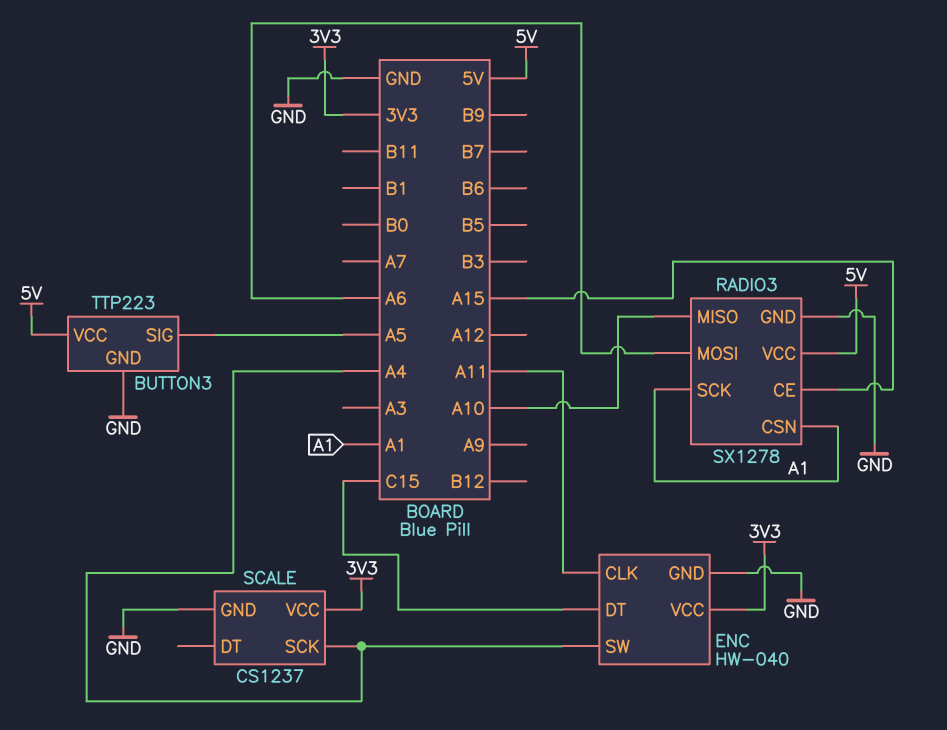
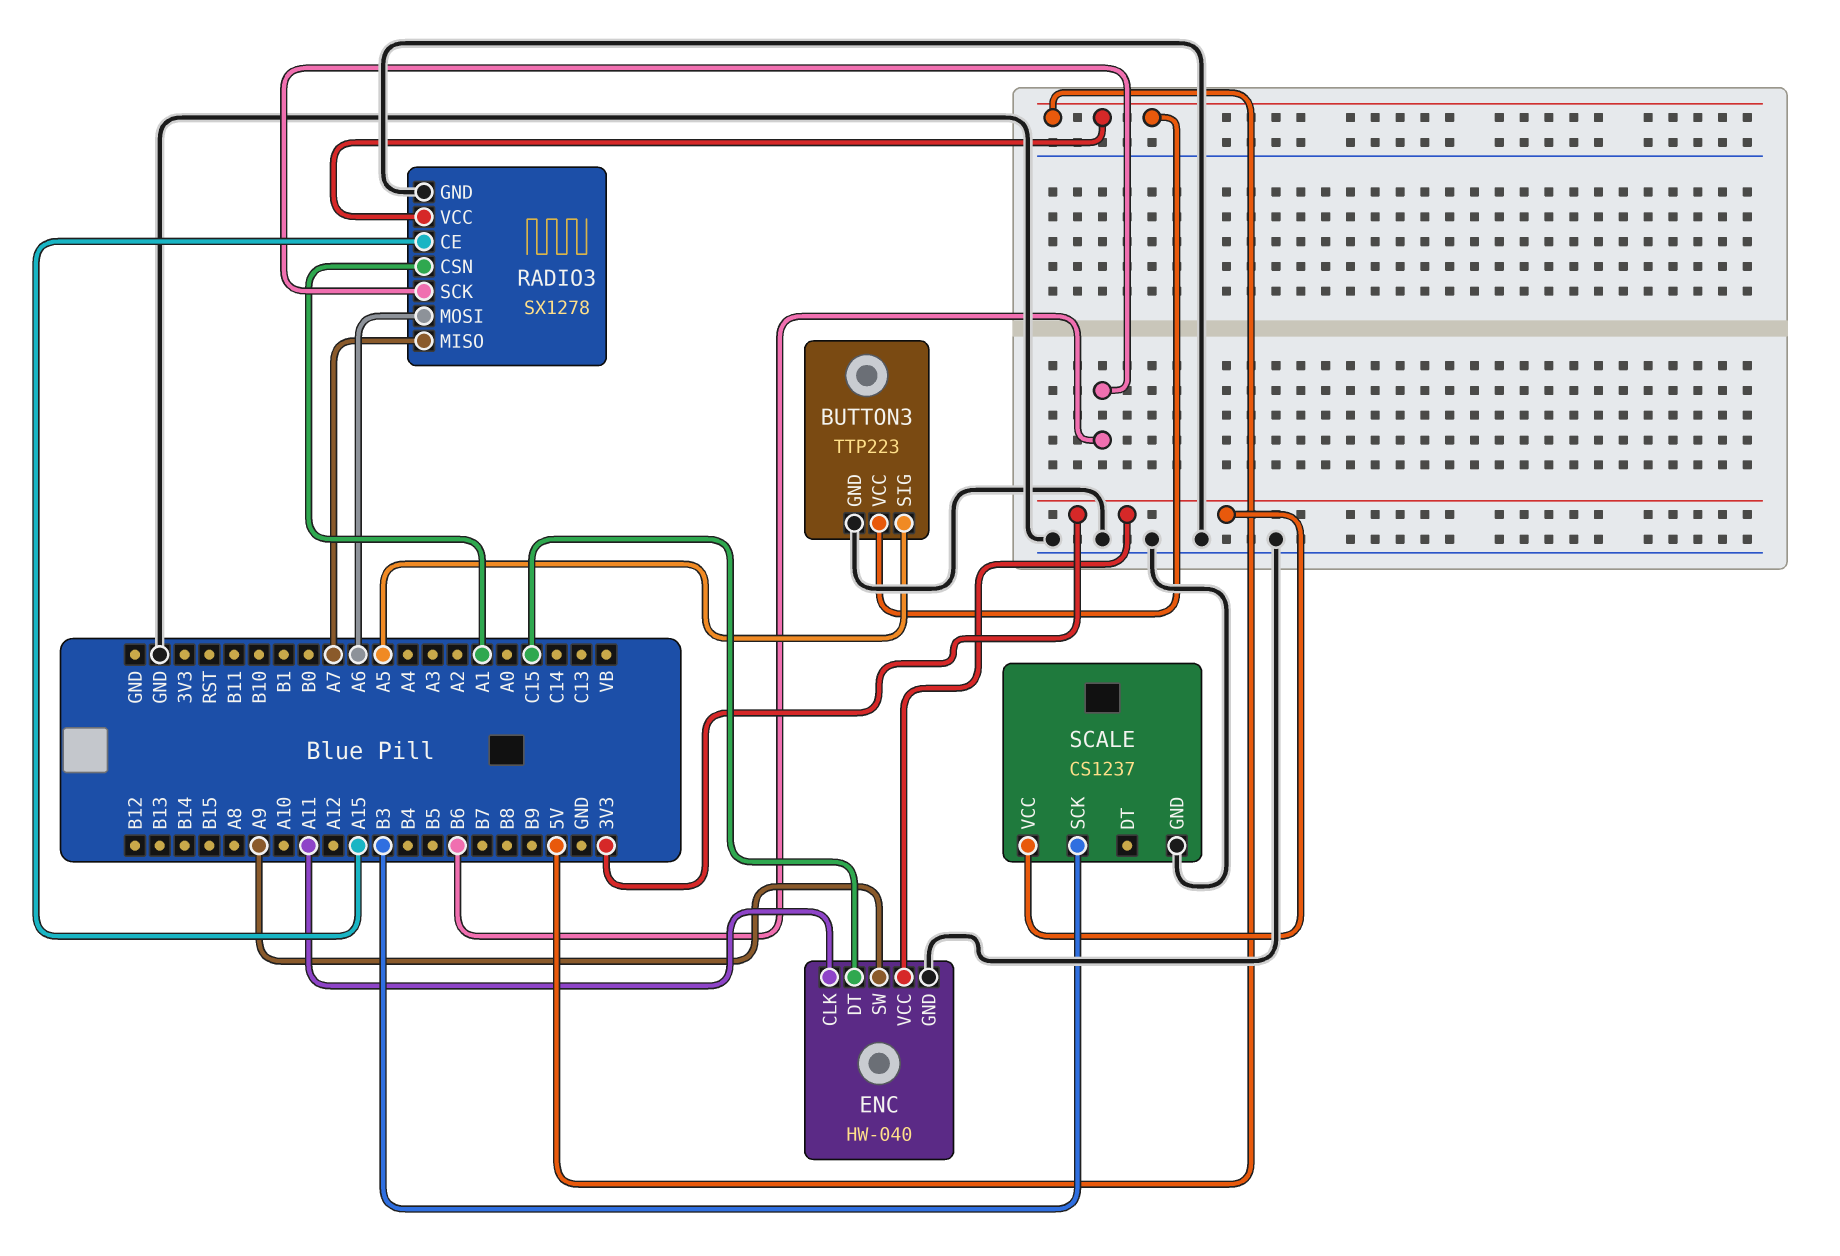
ENC pin SW: A4 -> A9
RADIO3 pin MISO: A10 -> A7
RADIO3 pin SCK: A1 -> B6
SCALE pin SCK: A4 -> B3

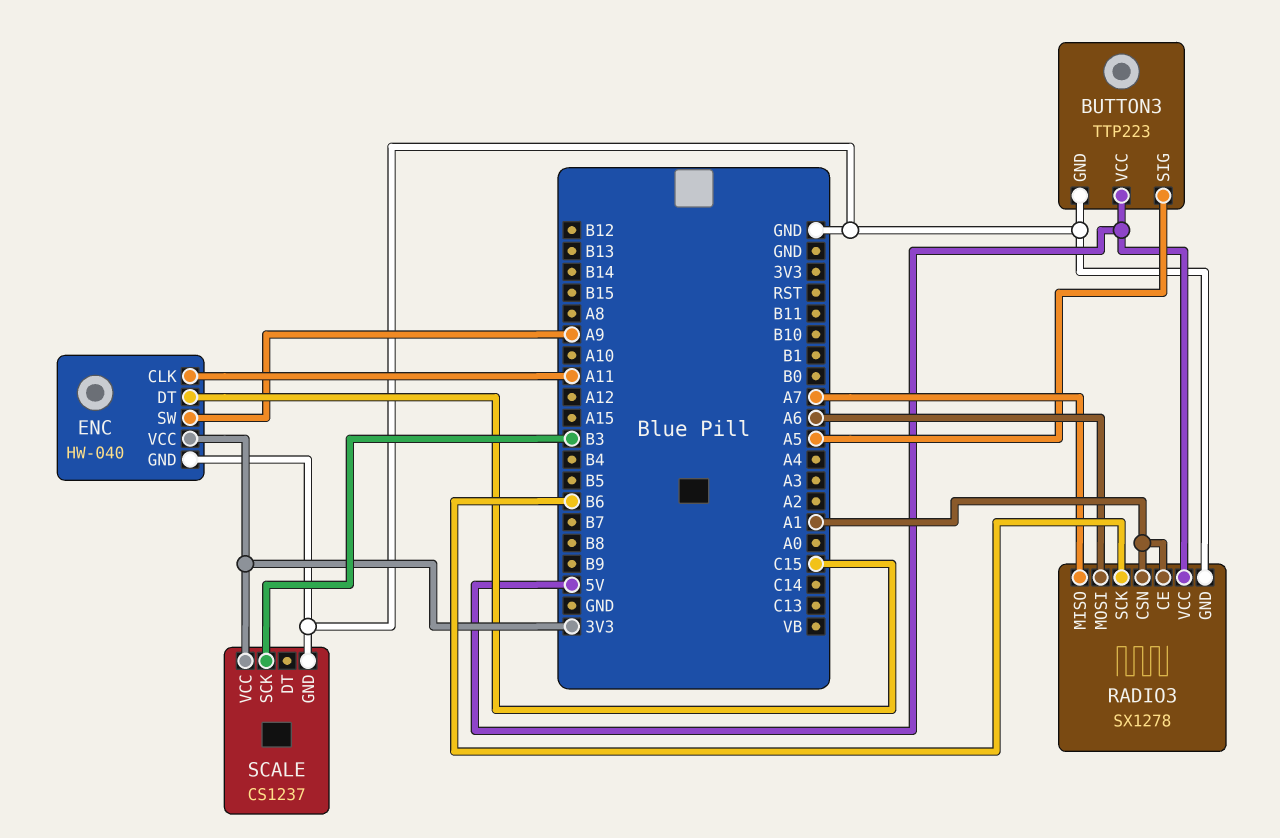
RADIO3 pin CE: A15 -> A1

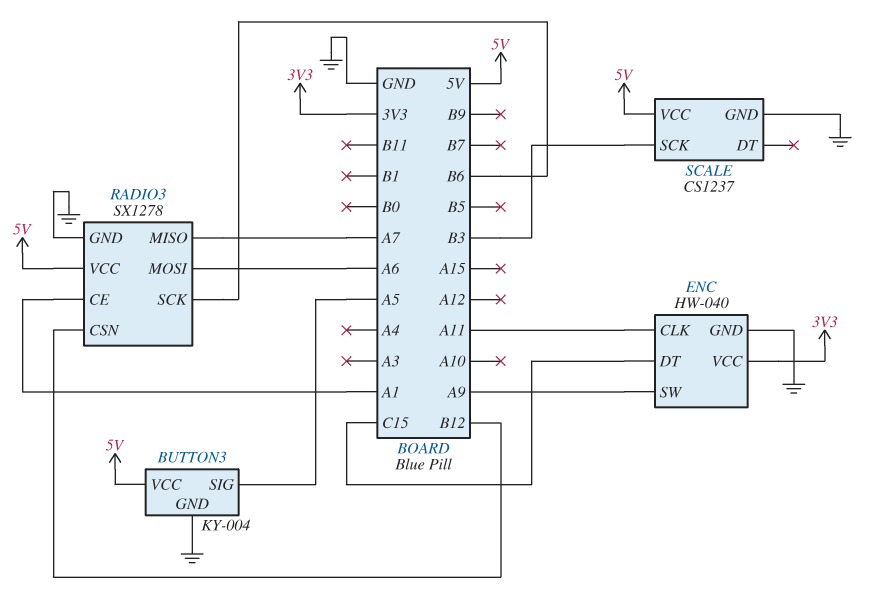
BUTTON3: TTP223 -> KY-004
RADIO3 pin CSN: A1 -> B12
SCALE pin VCC: 3V3 -> 5V

